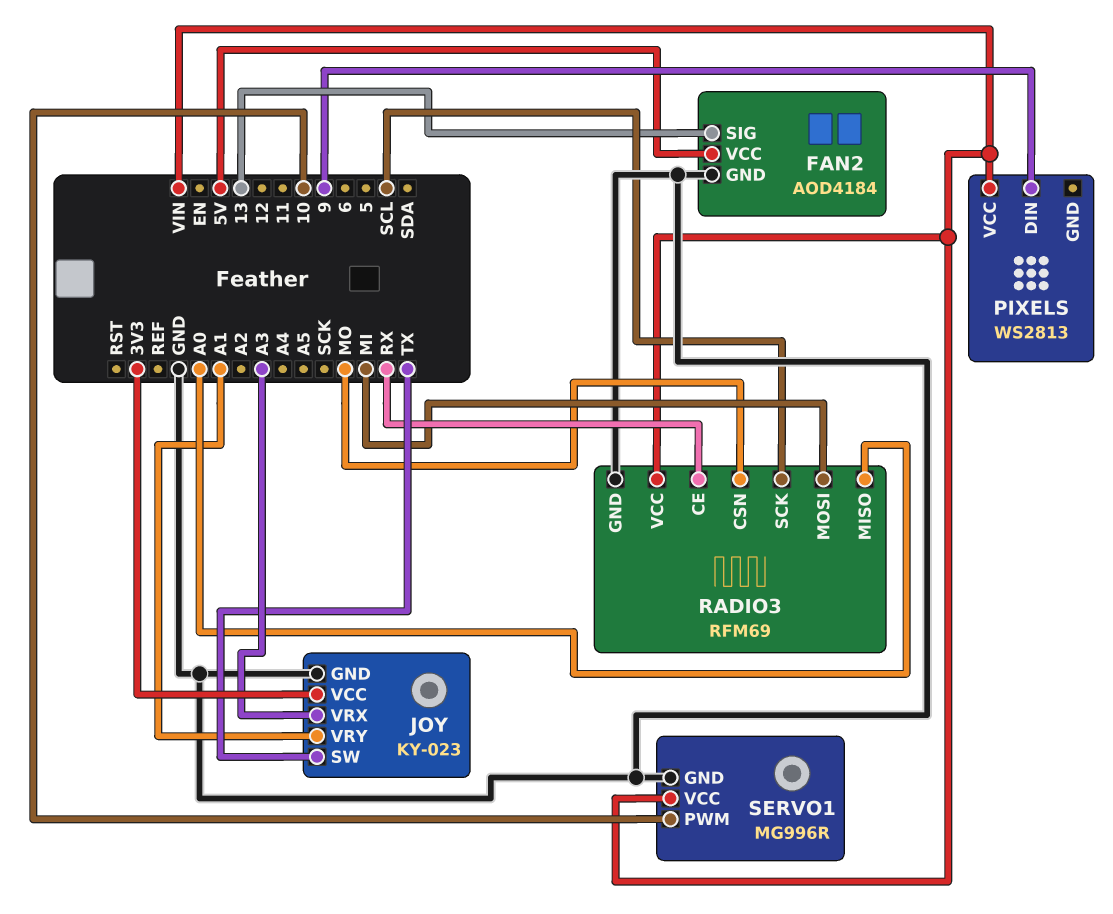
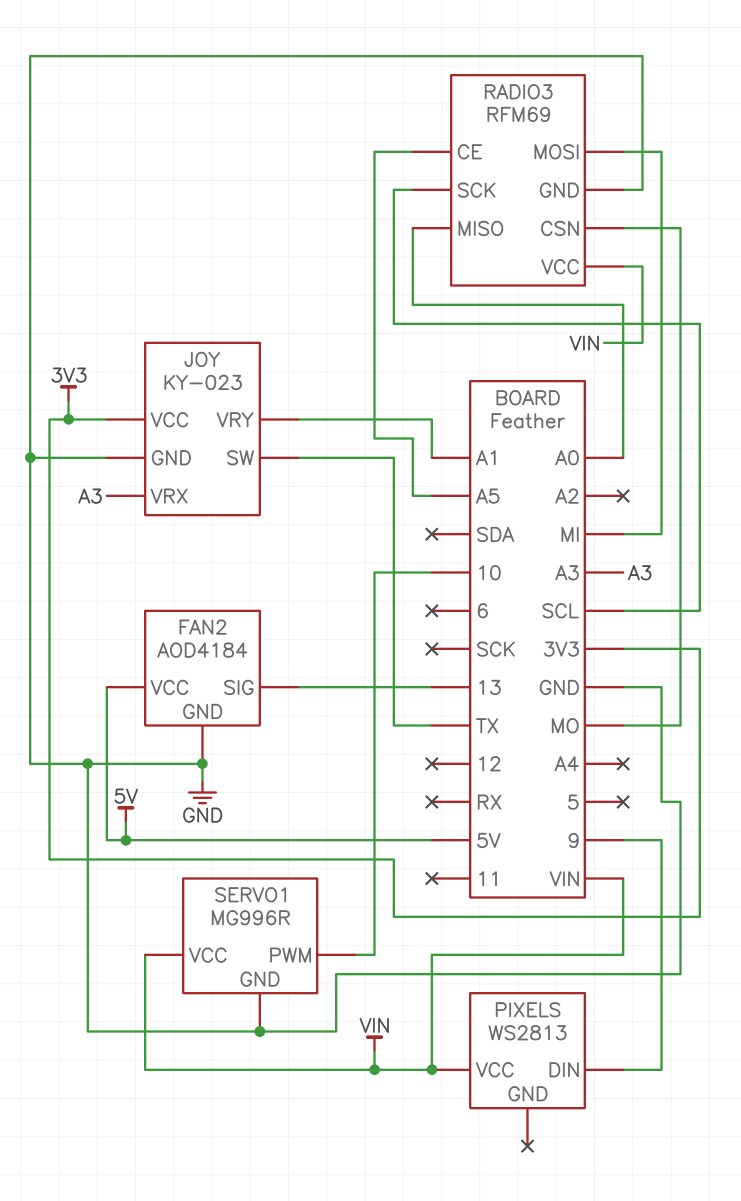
RADIO3 pin CE: RX -> A5

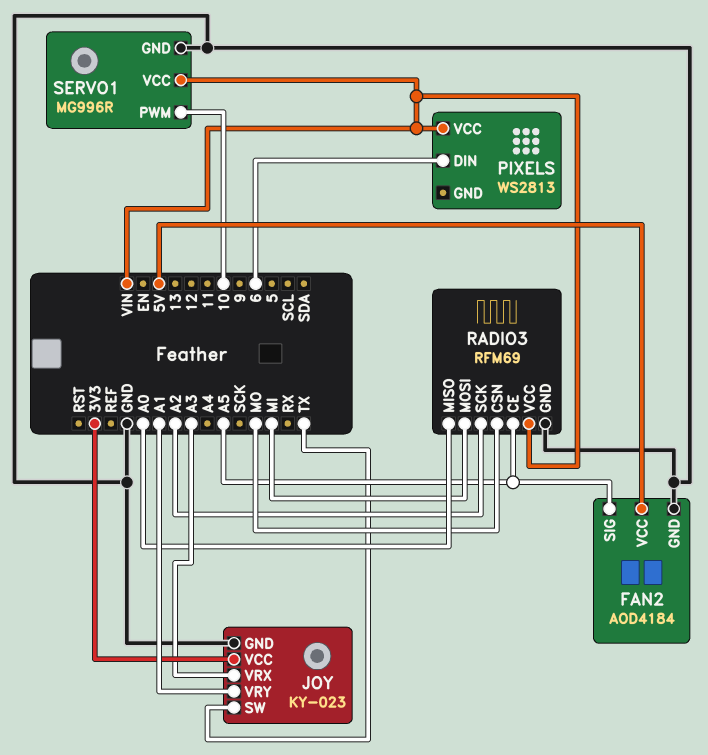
FAN2 pin SIG: 13 -> A5
PIXELS pin DIN: 9 -> 6
RADIO3 pin SCK: SCL -> A2

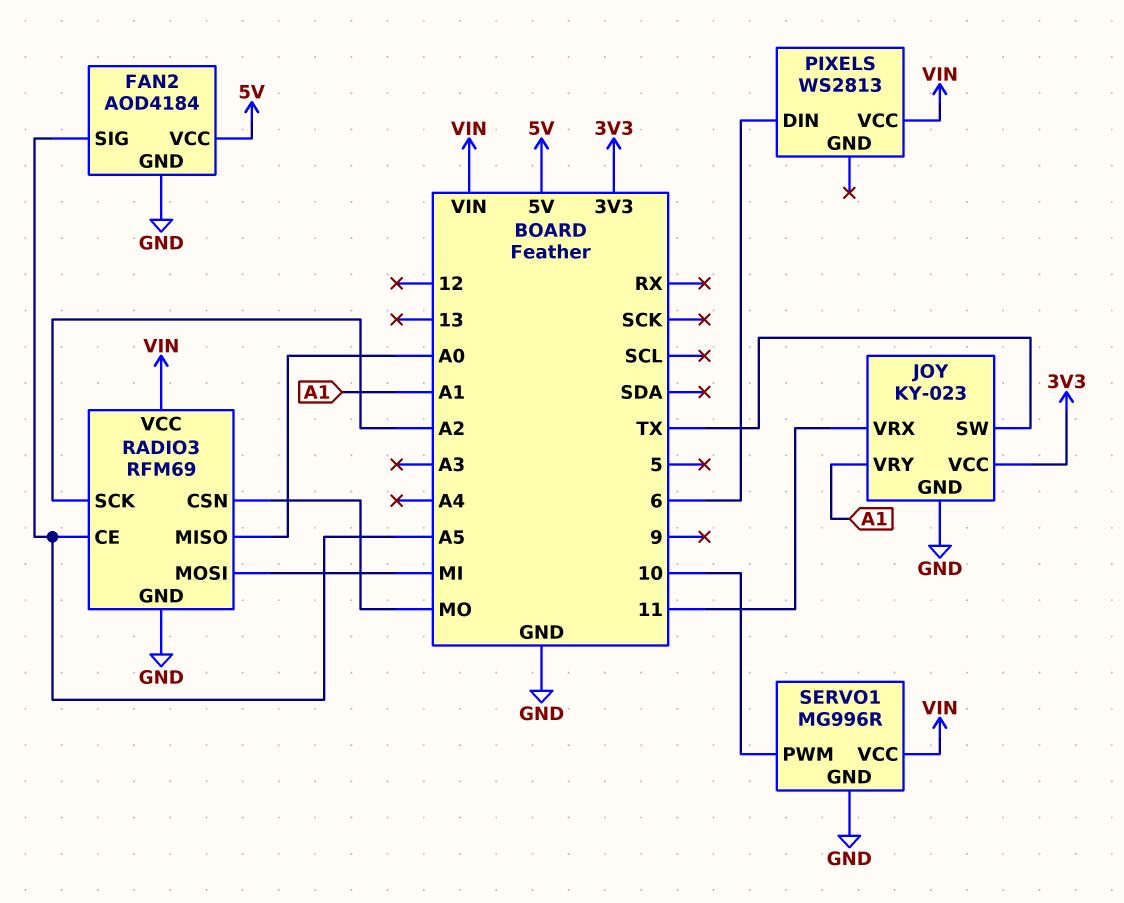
JOY pin VRX: A3 -> 11

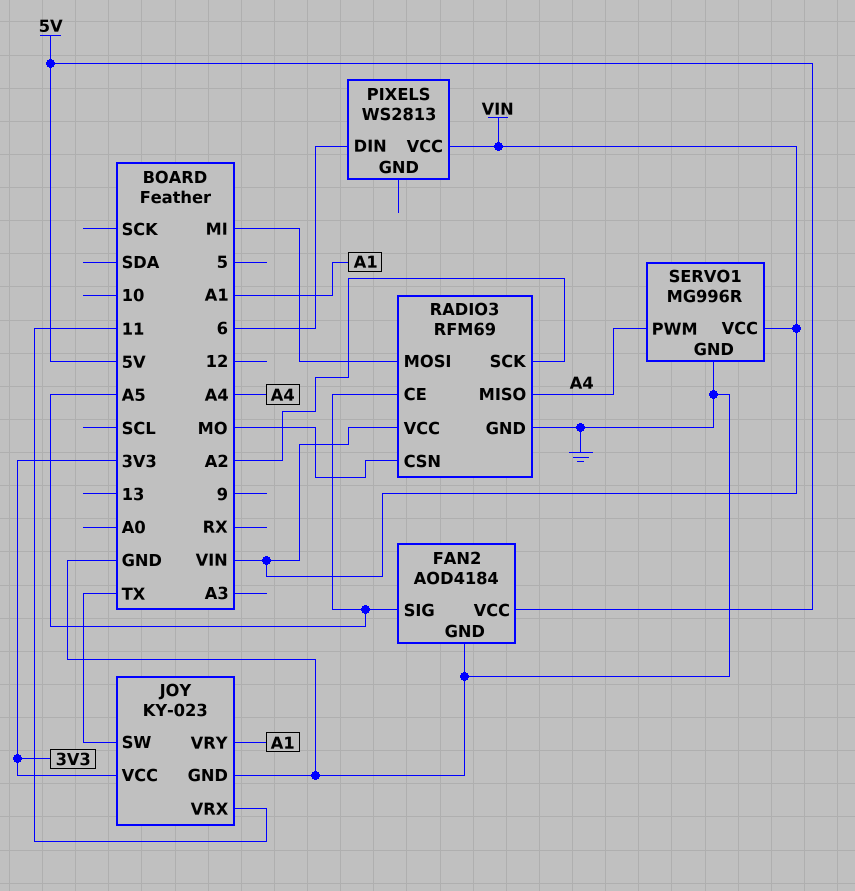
RADIO3 pin MISO: A0 -> A4
SERVO1 pin PWM: 10 -> A4

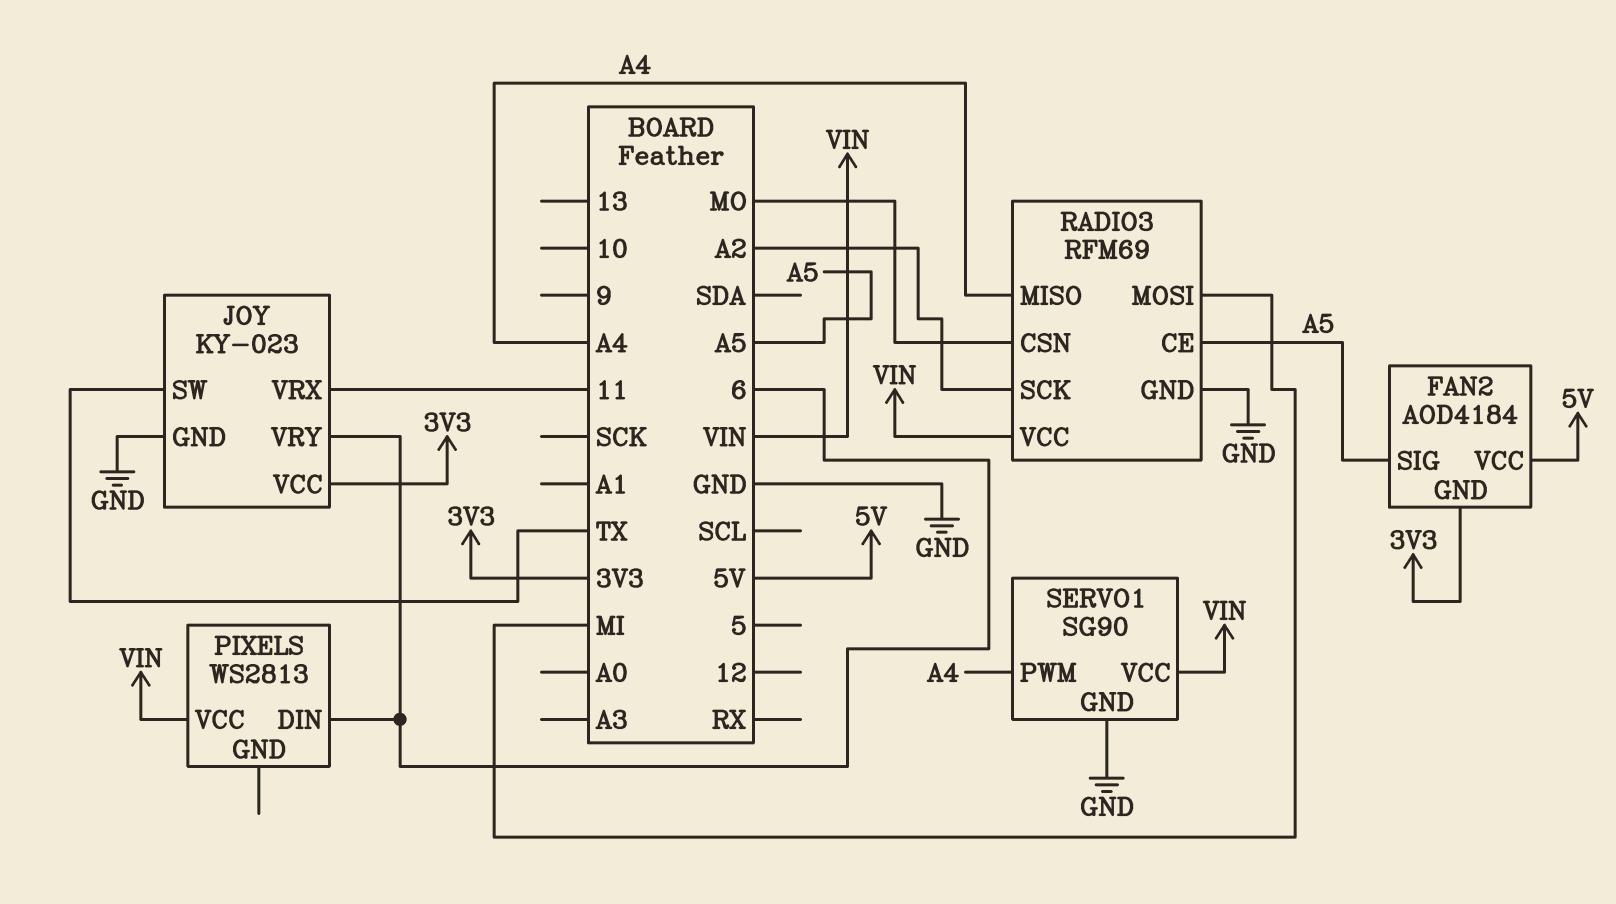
FAN2 pin GND: GND -> 3V3
JOY pin VRY: A1 -> 6
SERVO1: MG996R -> SG90

